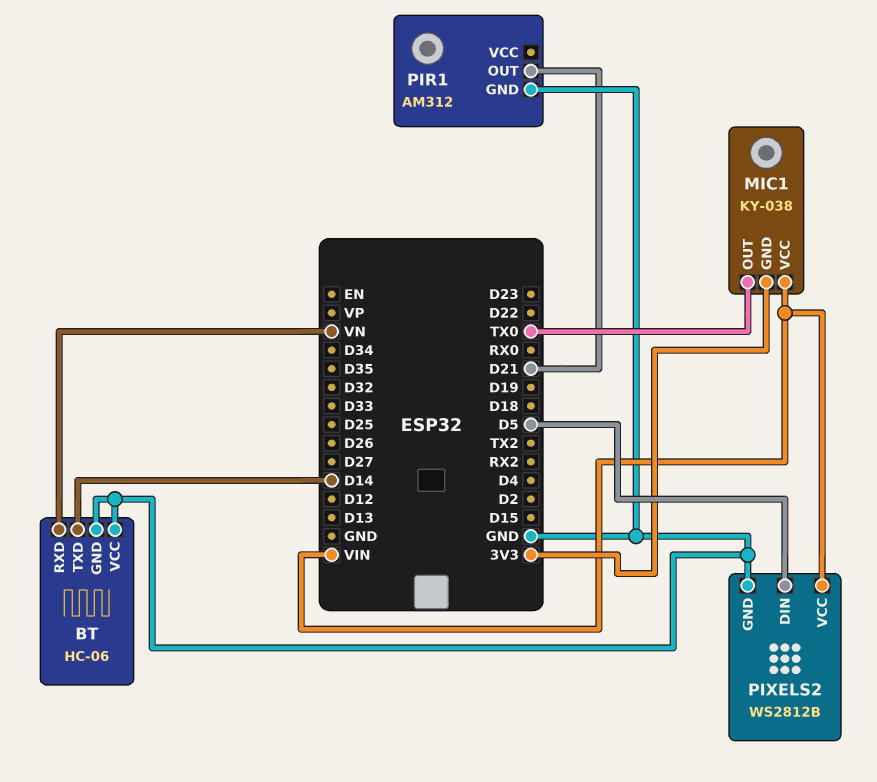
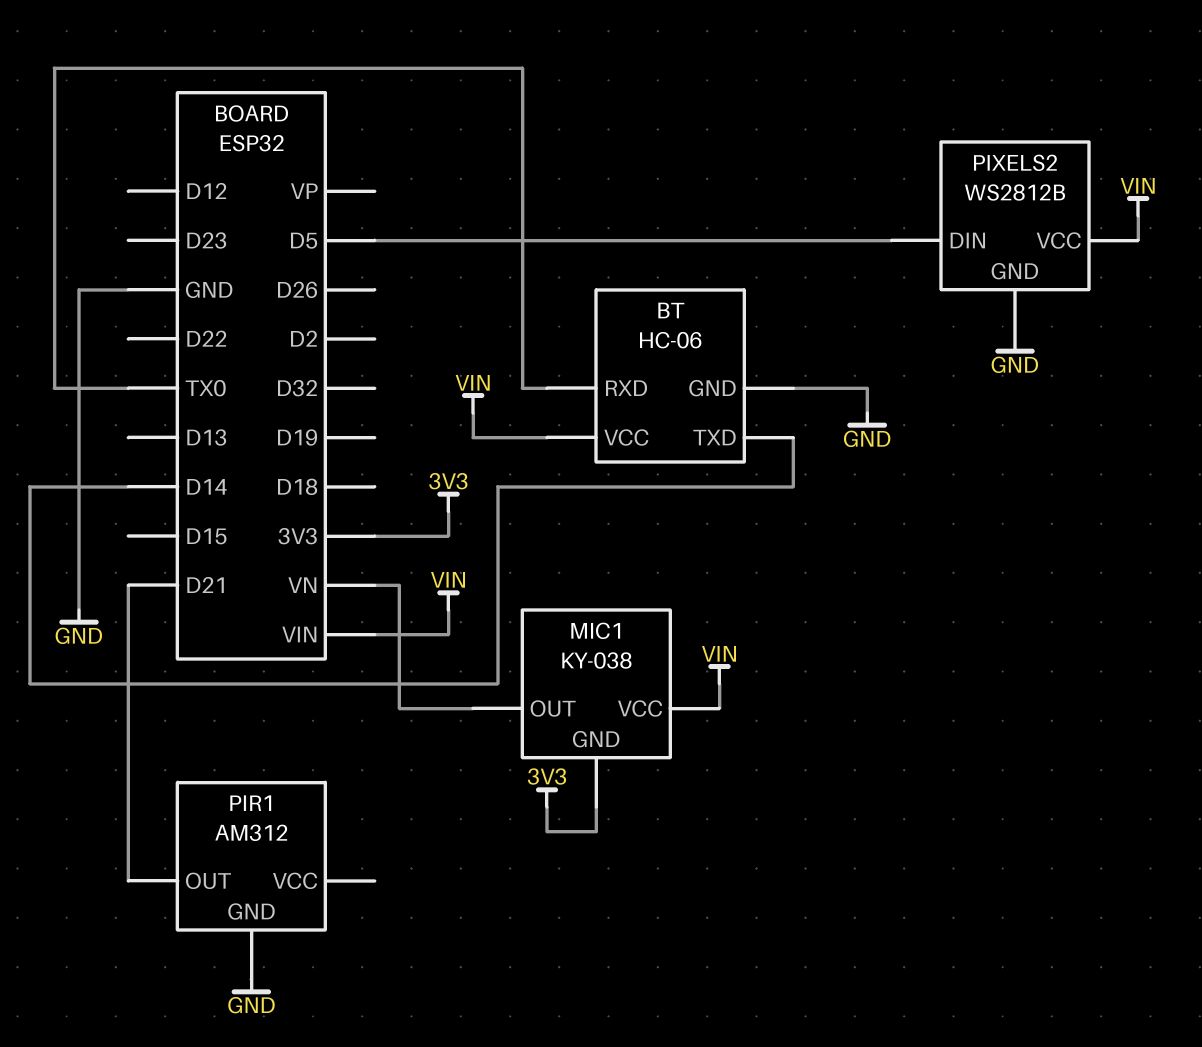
BT pin RXD: VN -> TX0
BT pin VCC: GND -> VIN
MIC1 pin OUT: TX0 -> VN

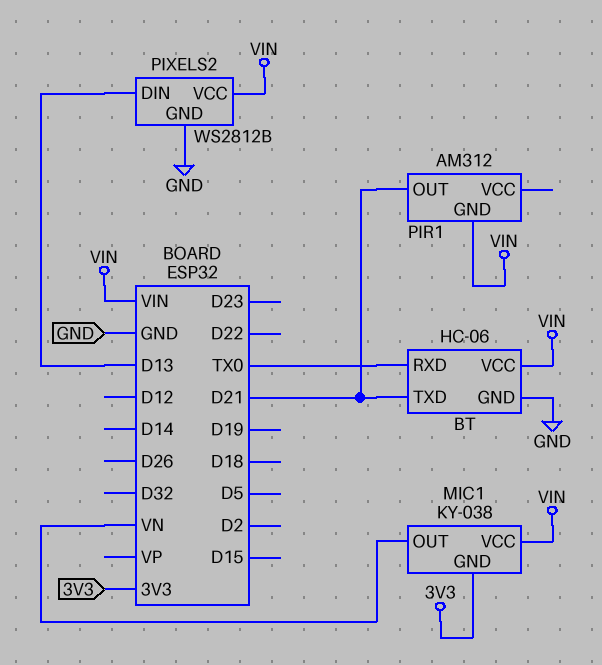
BT pin TXD: D14 -> D21
PIR1 pin GND: GND -> VIN
PIXELS2 pin DIN: D5 -> D13

